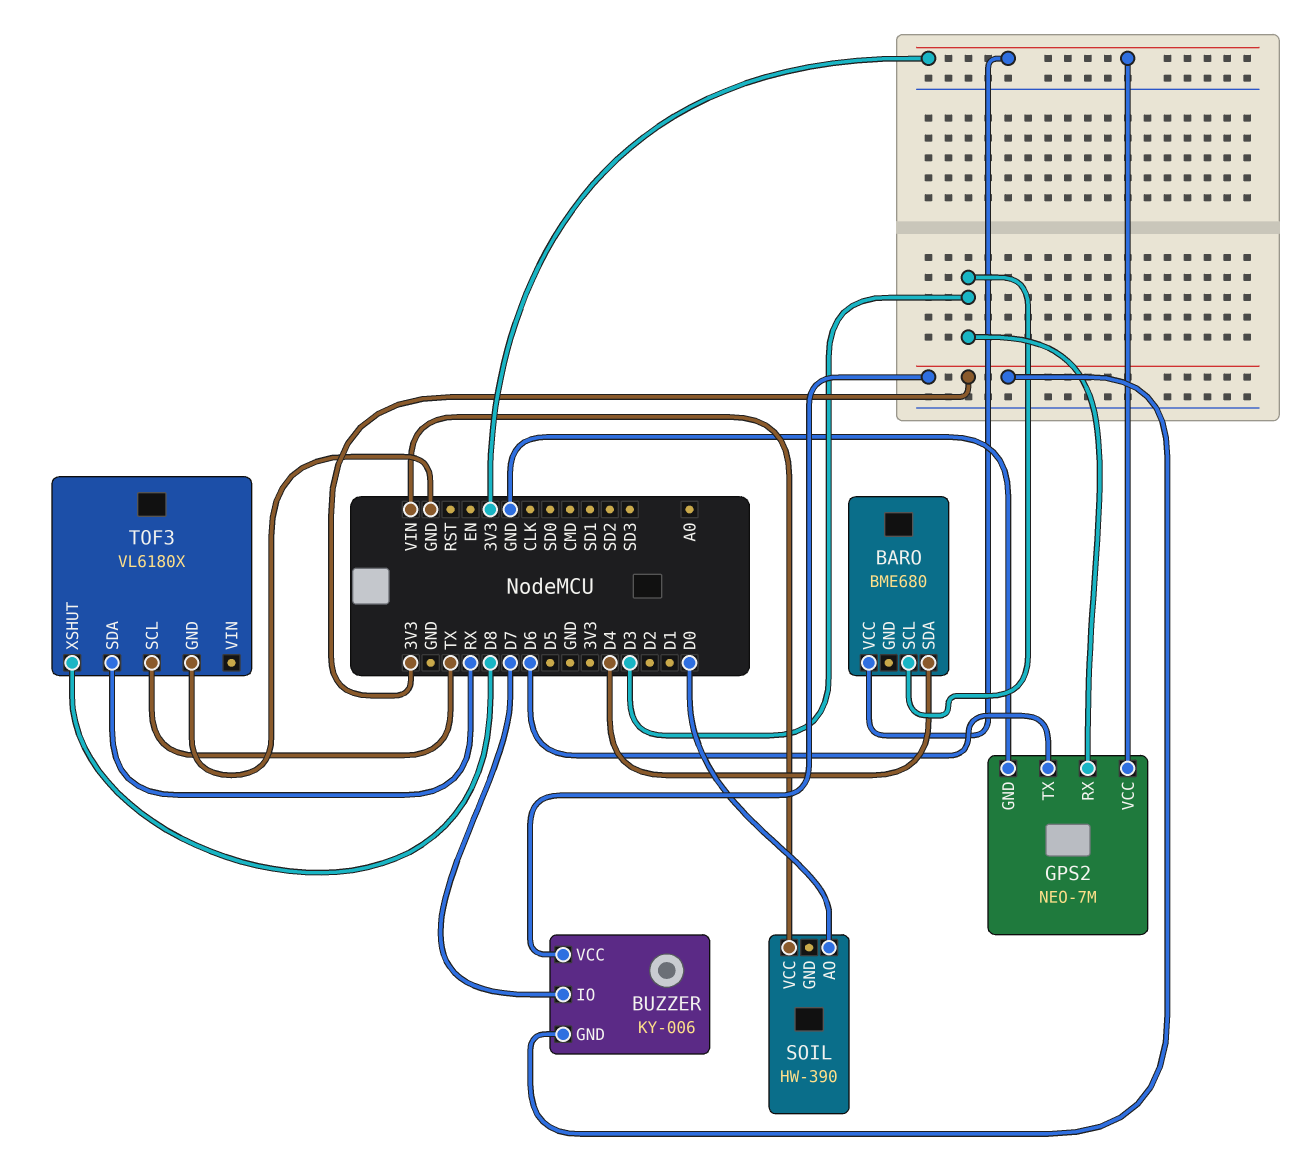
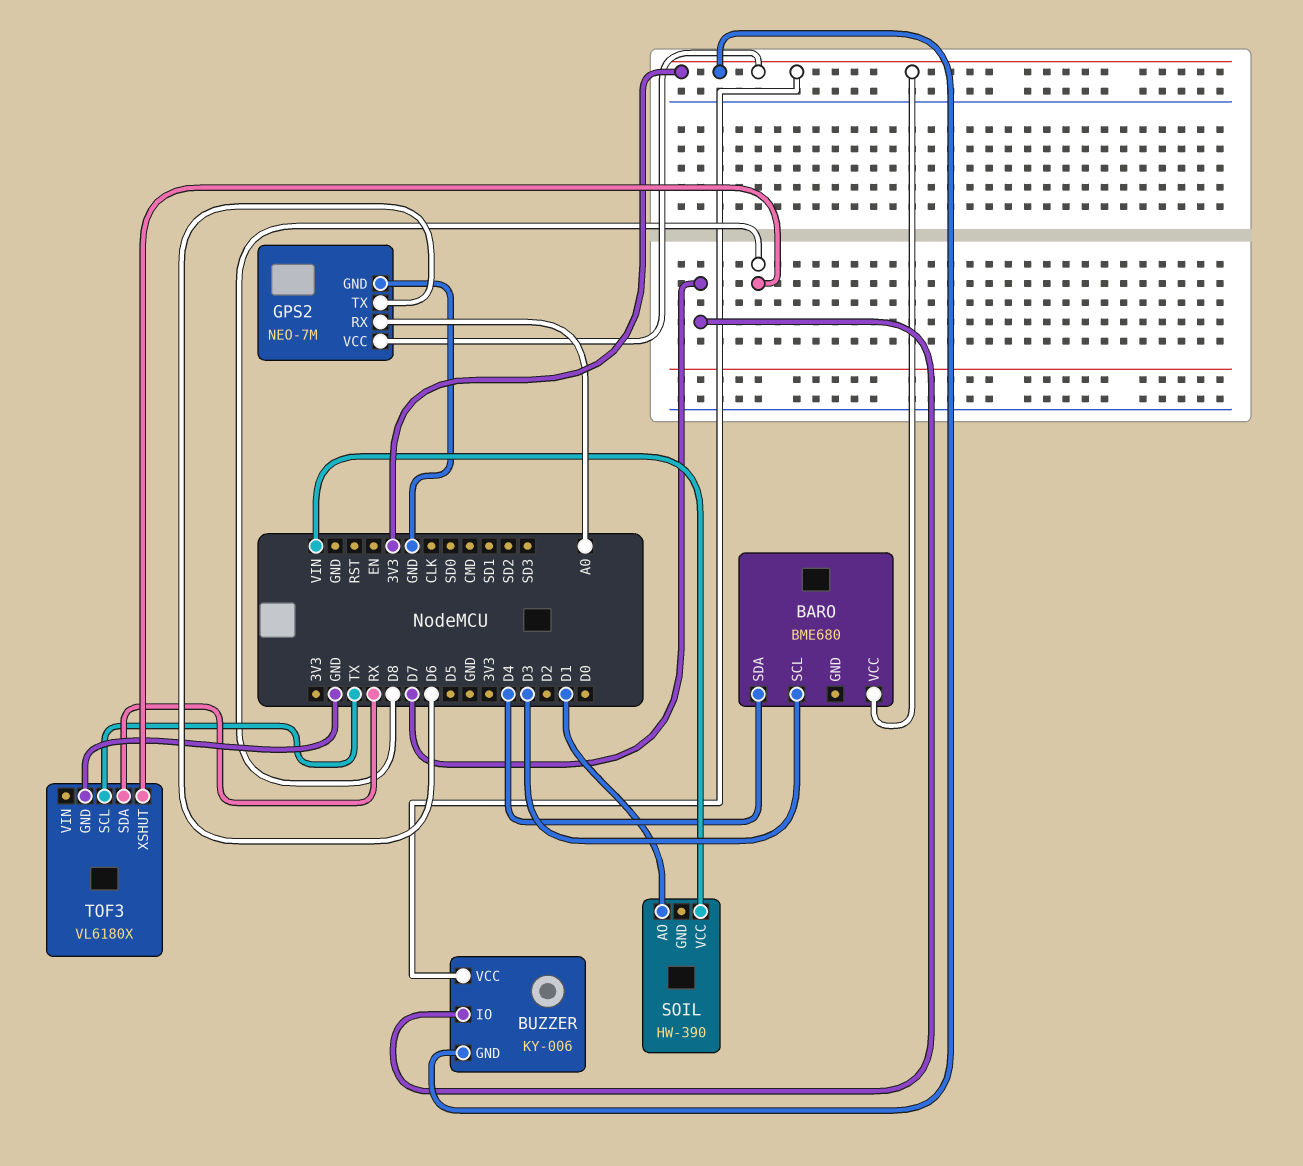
GPS2 pin RX: D3 -> A0
SOIL pin AO: D0 -> D1

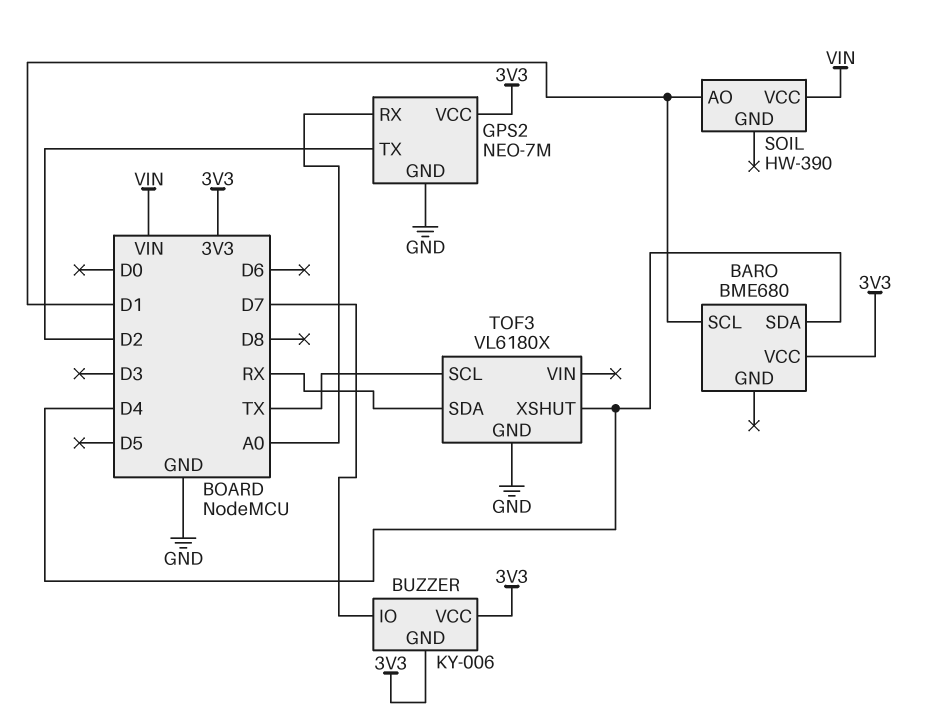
BARO pin SCL: D3 -> D1
GPS2 pin TX: D6 -> D2
TOF3 pin XSHUT: D8 -> D4

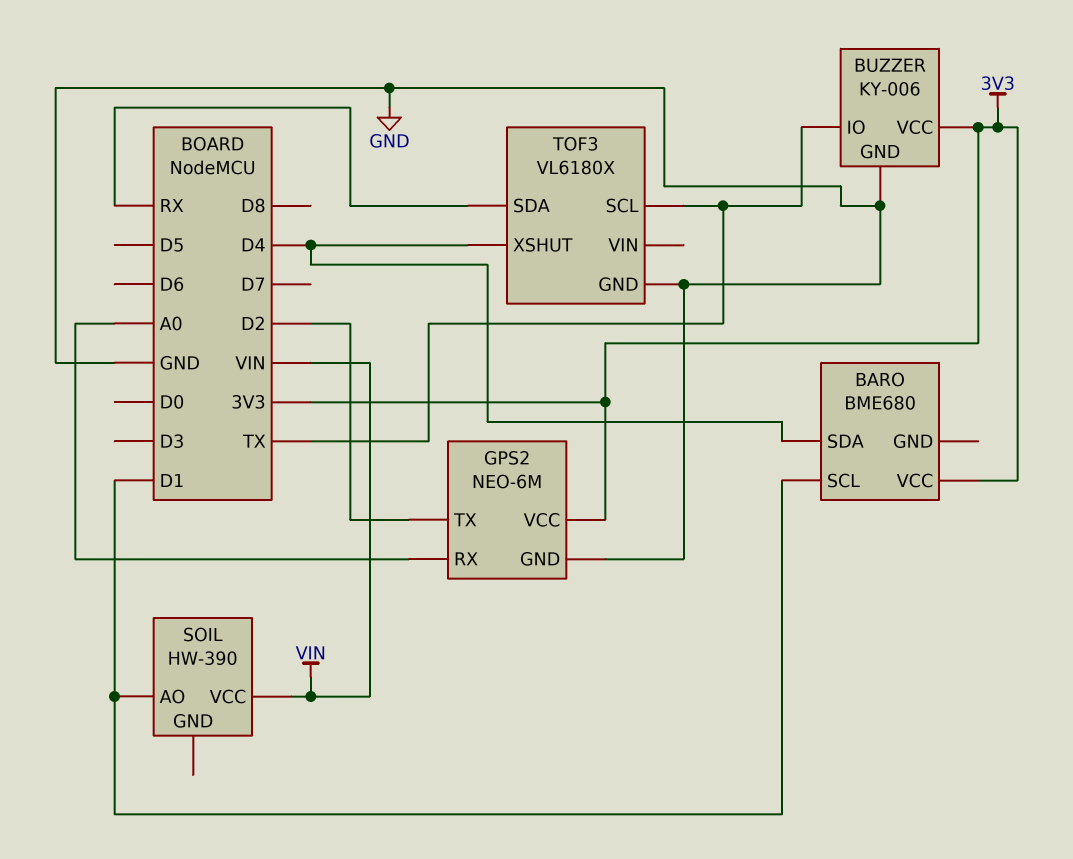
BUZZER pin GND: 3V3 -> GND
BUZZER pin IO: D7 -> TX
GPS2: NEO-7M -> NEO-6M

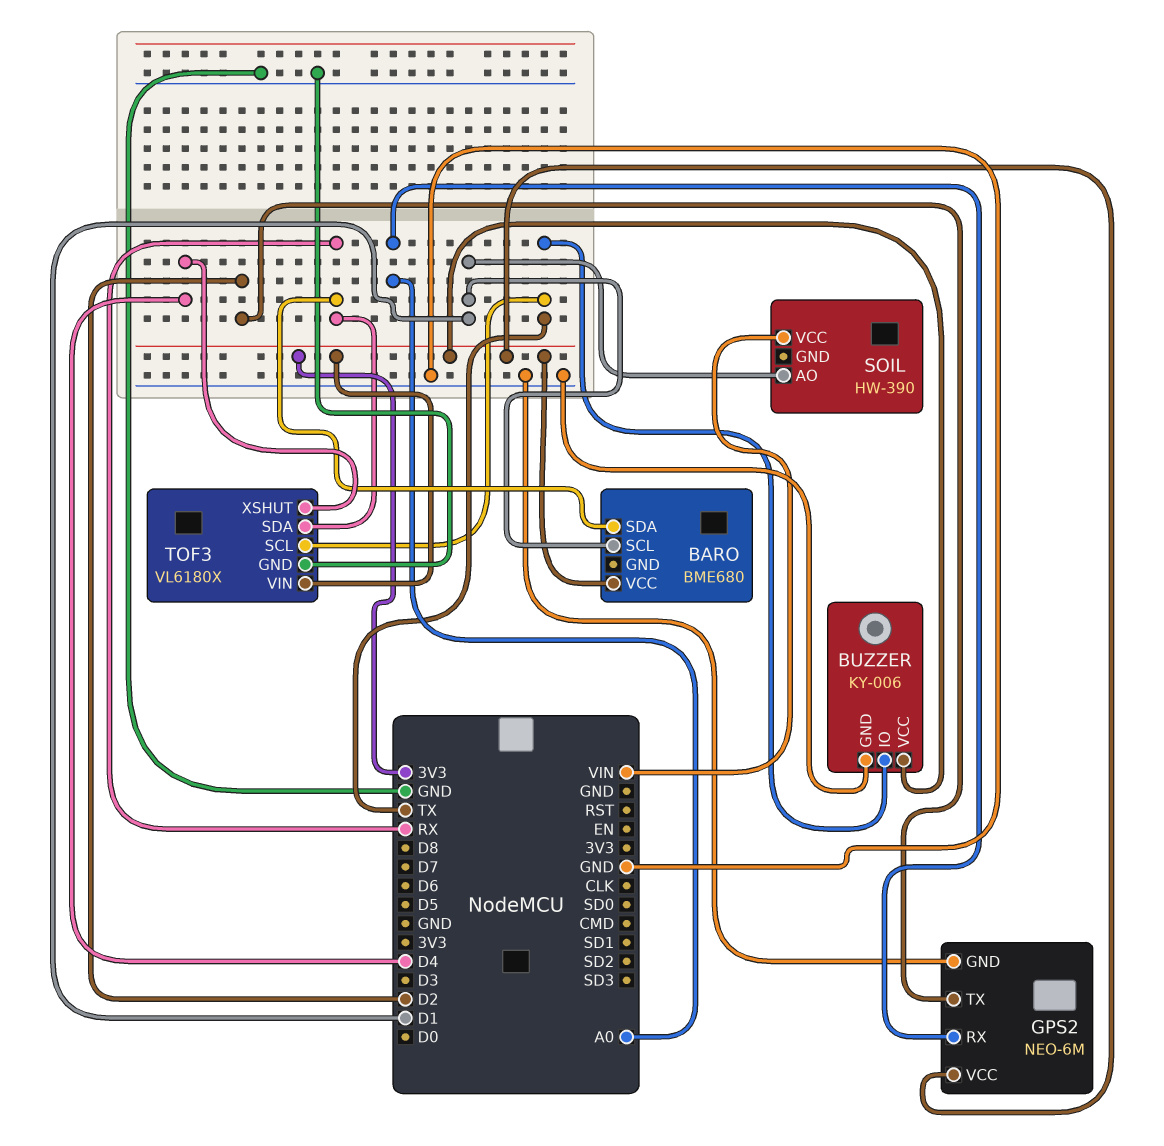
BARO pin SDA: D4 -> RX
TOF3 pin VIN: none -> 3V3

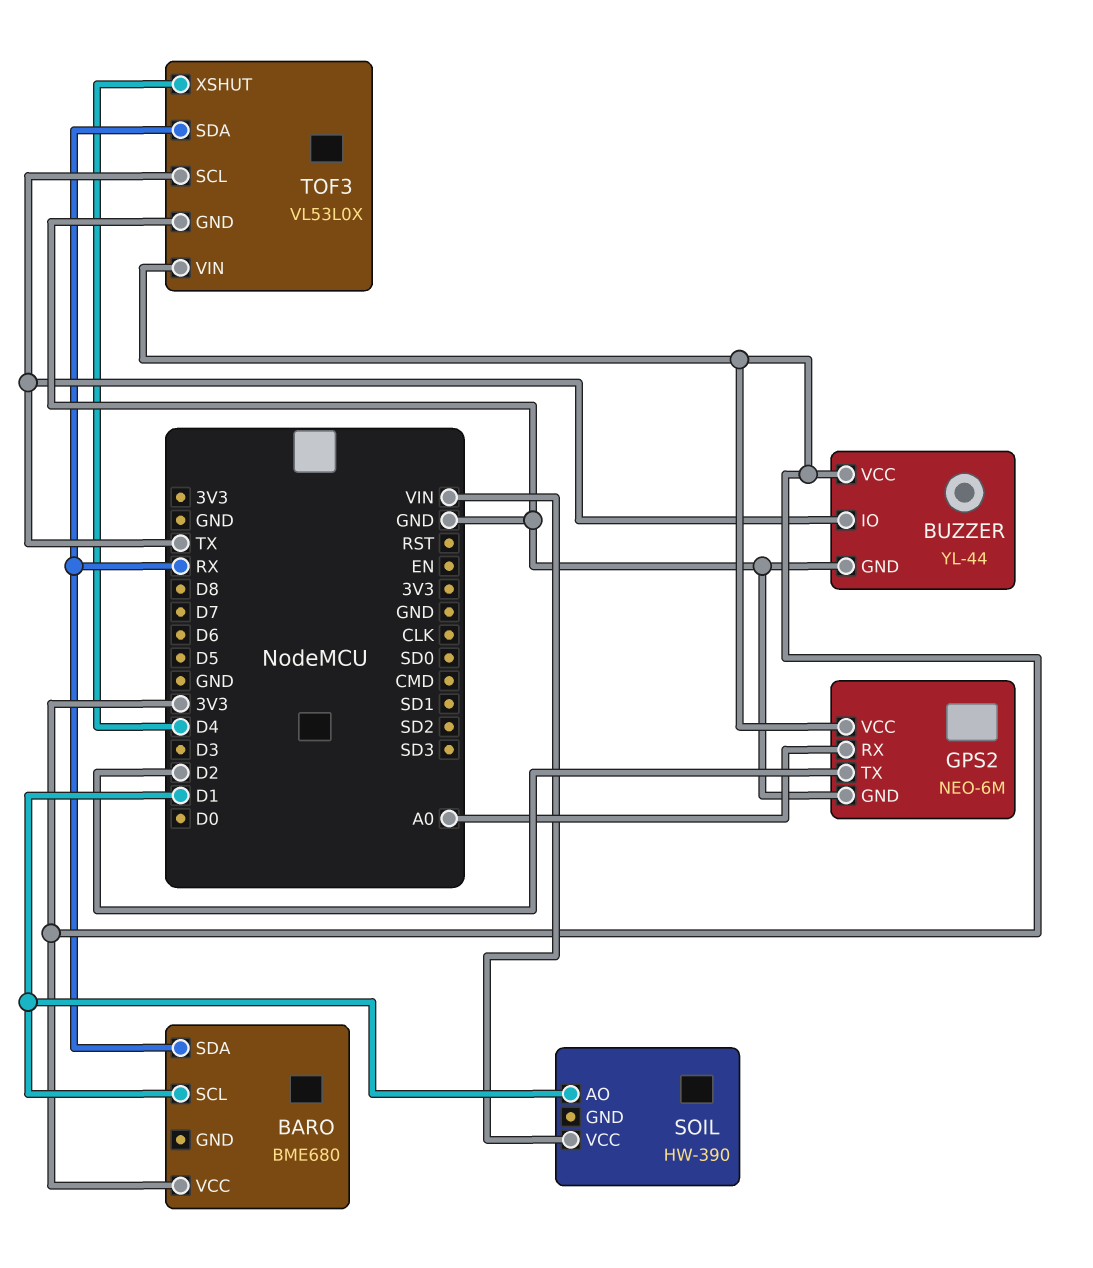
BUZZER: KY-006 -> YL-44
TOF3: VL6180X -> VL53L0X

